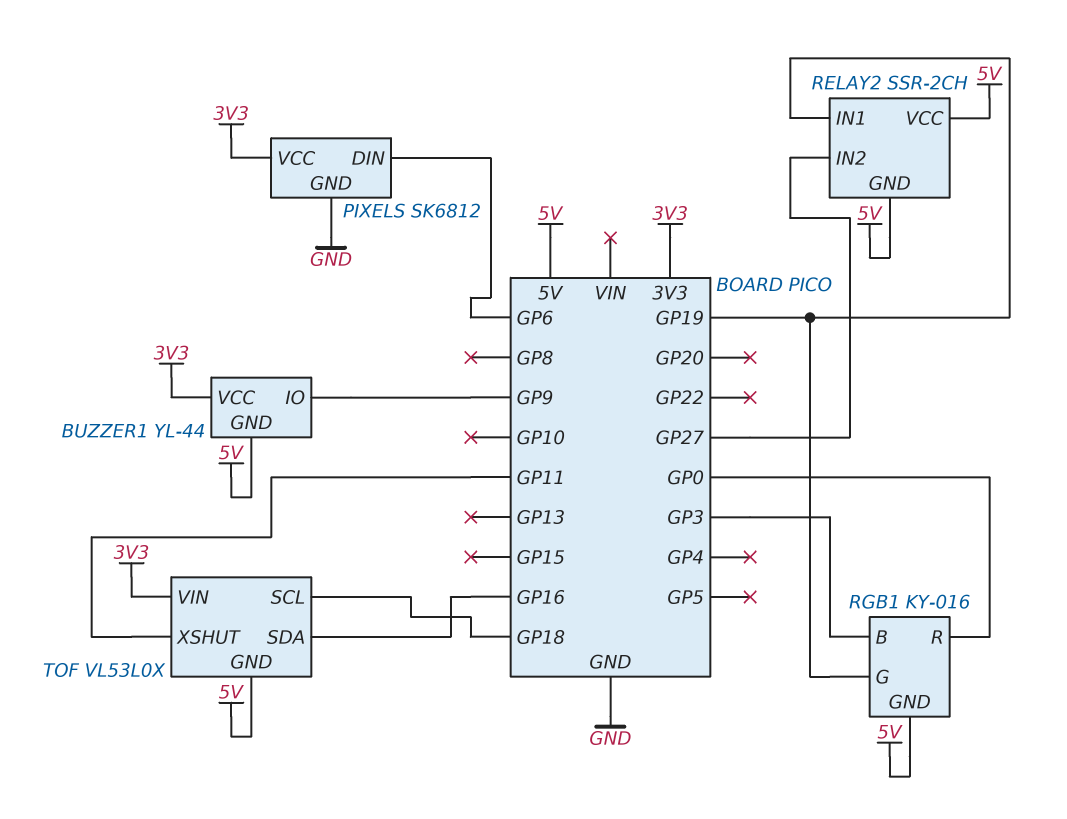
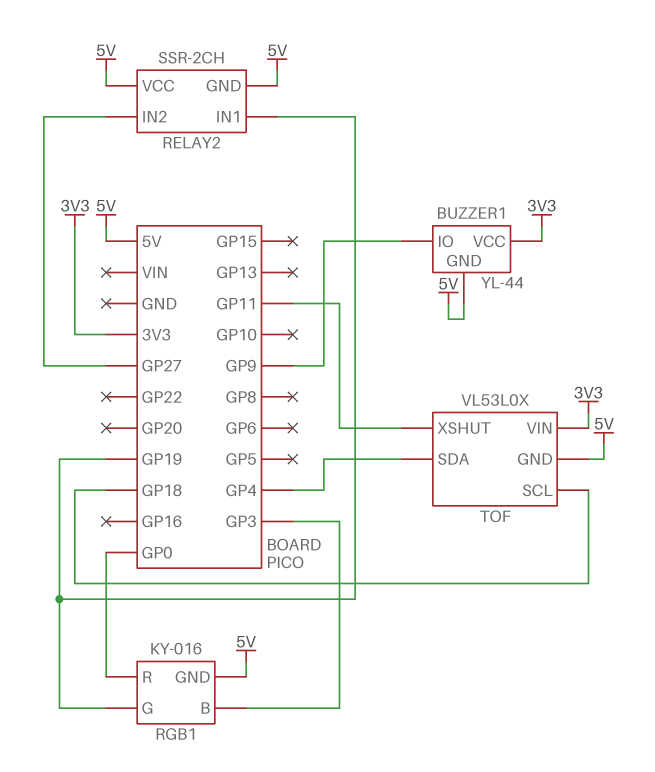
PIXELS: SK6812 -> none
PIXELS pin DIN: GP6 -> none
PIXELS pin GND: GND -> none
PIXELS pin VCC: 3V3 -> none
TOF pin SDA: GP16 -> GP4

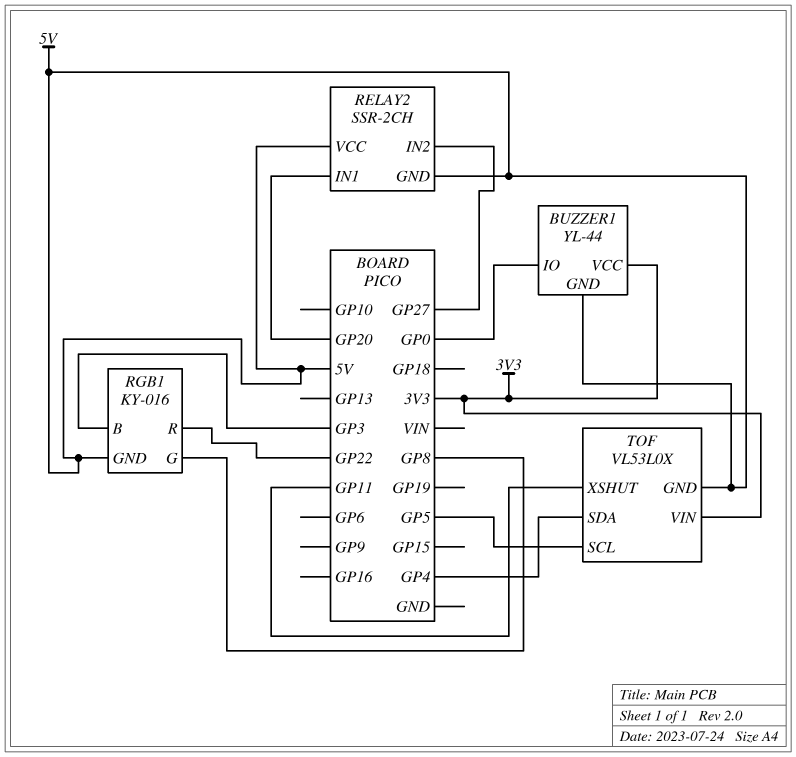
BUZZER1 pin IO: GP9 -> GP0
RELAY2 pin IN1: GP19 -> GP20
RGB1 pin G: GP19 -> GP8
RGB1 pin R: GP0 -> GP22
TOF pin SCL: GP18 -> GP5

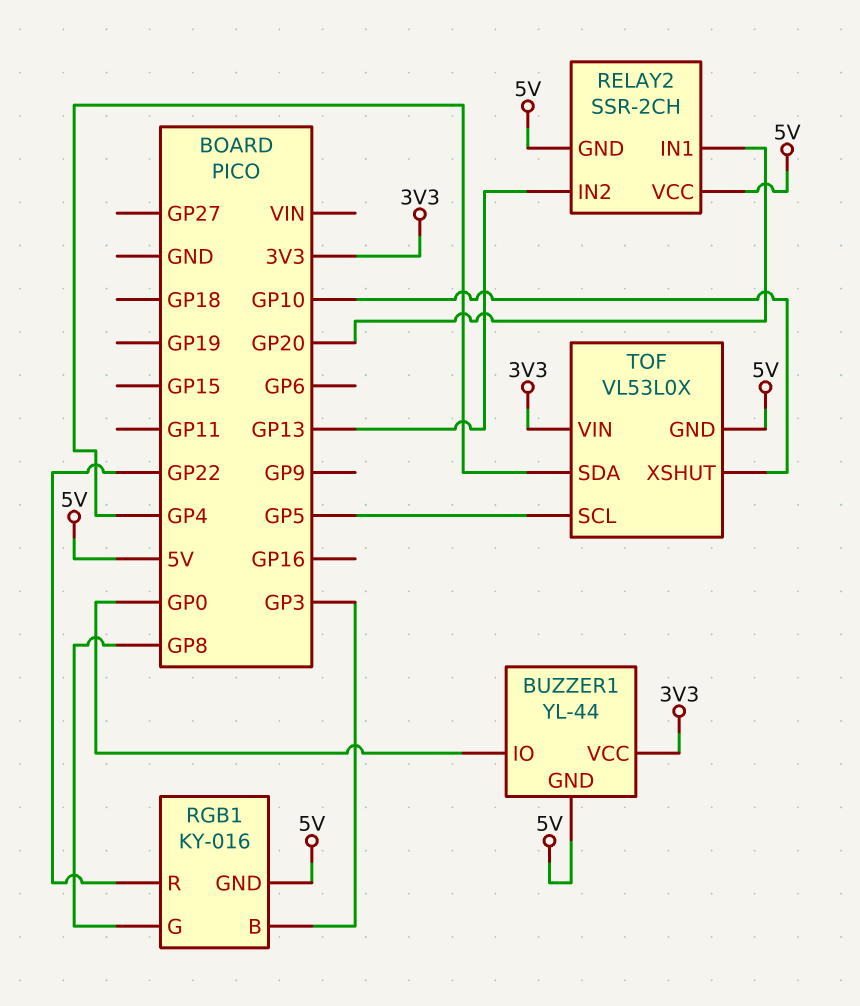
RELAY2 pin IN2: GP27 -> GP13
TOF pin XSHUT: GP11 -> GP10

